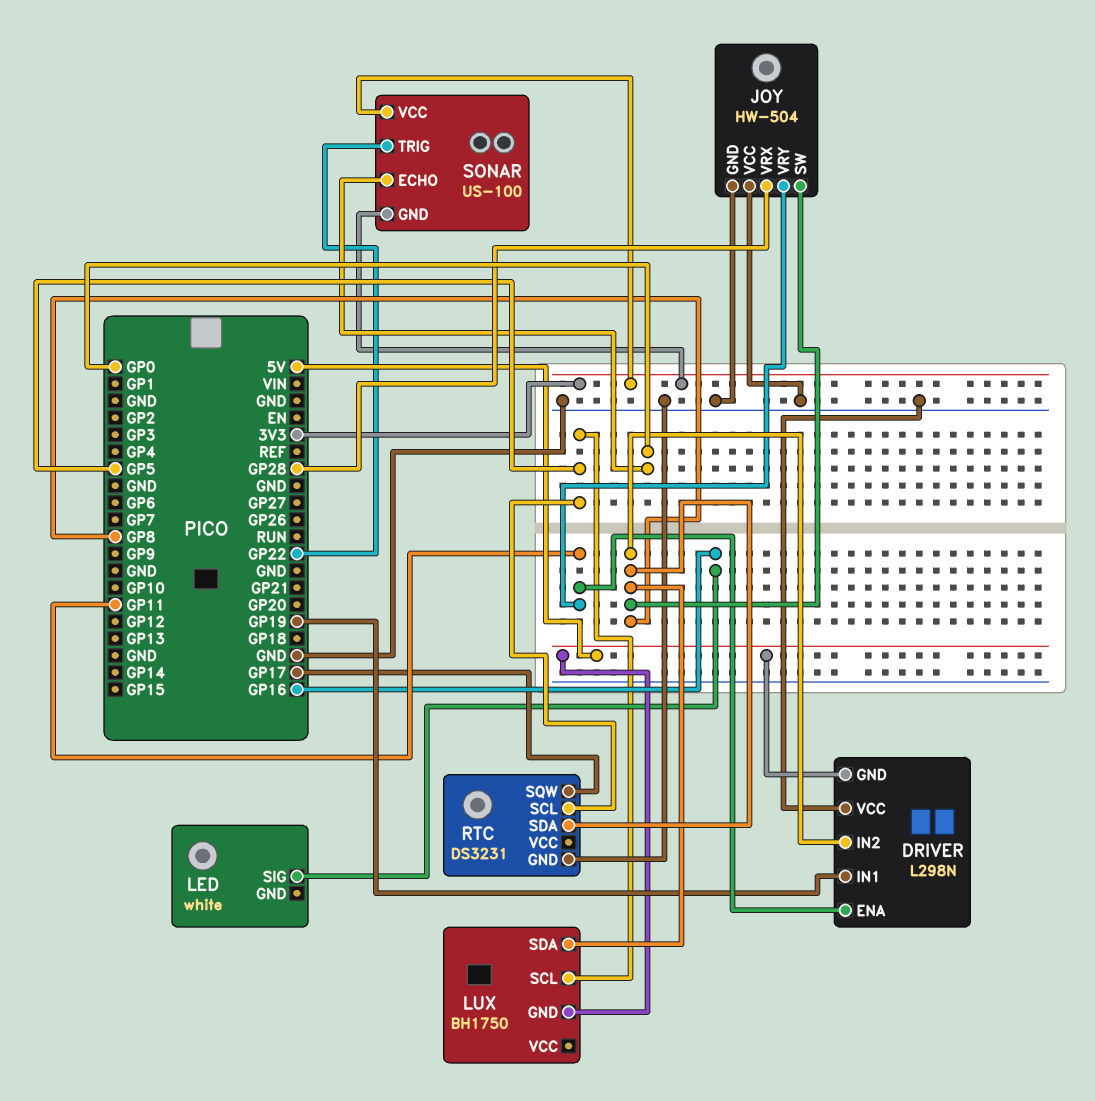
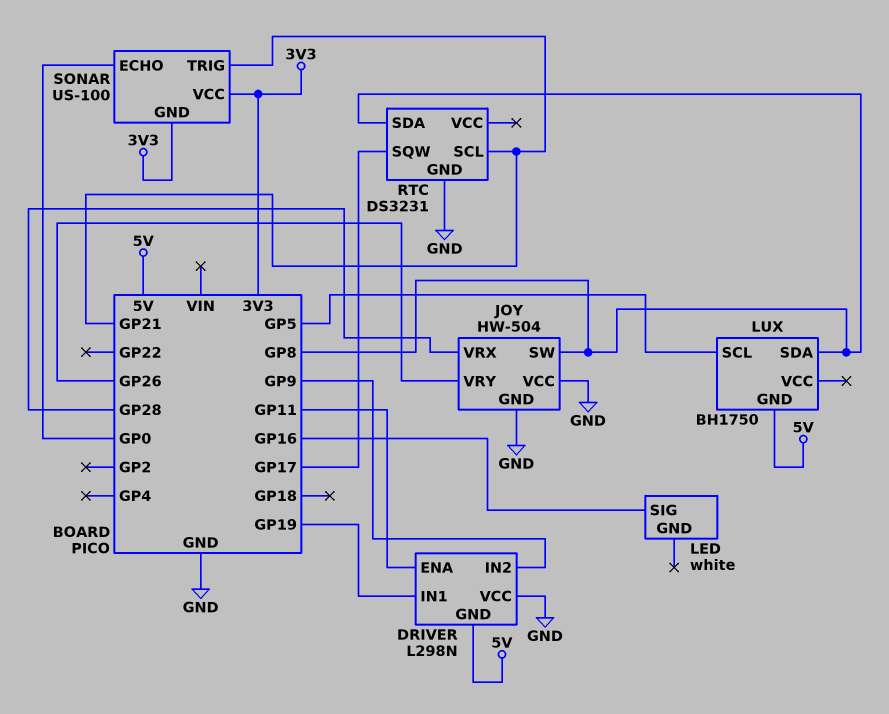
DRIVER pin IN2: GP8 -> GP9
JOY pin VRY: GP11 -> GP26
RTC pin SCL: GP5 -> GP21
SONAR pin TRIG: GP22 -> GP21

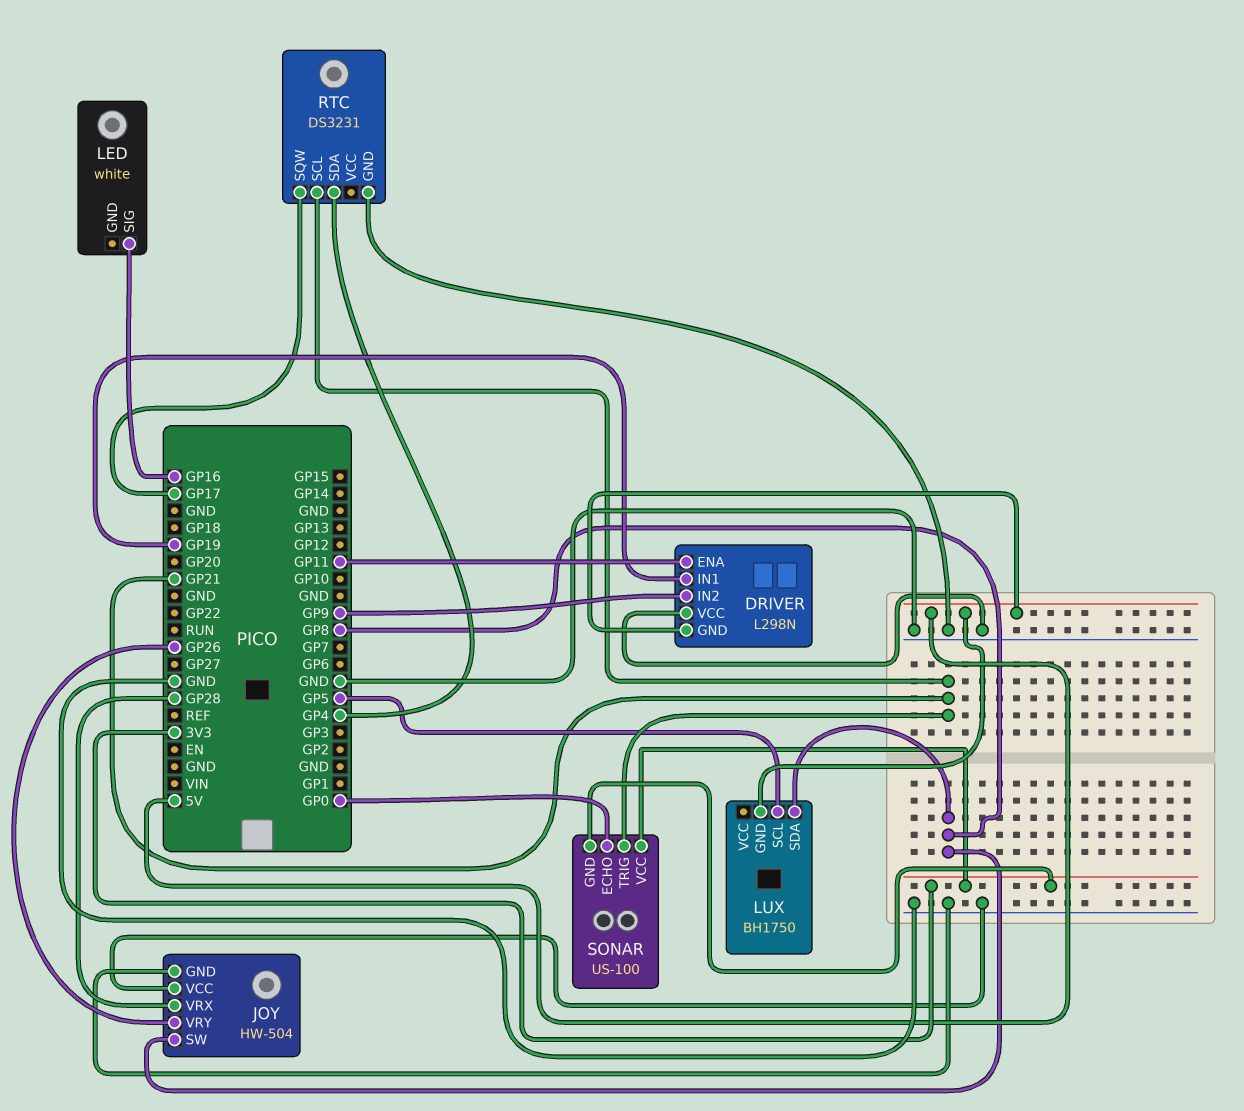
RTC pin SDA: GP8 -> GP4

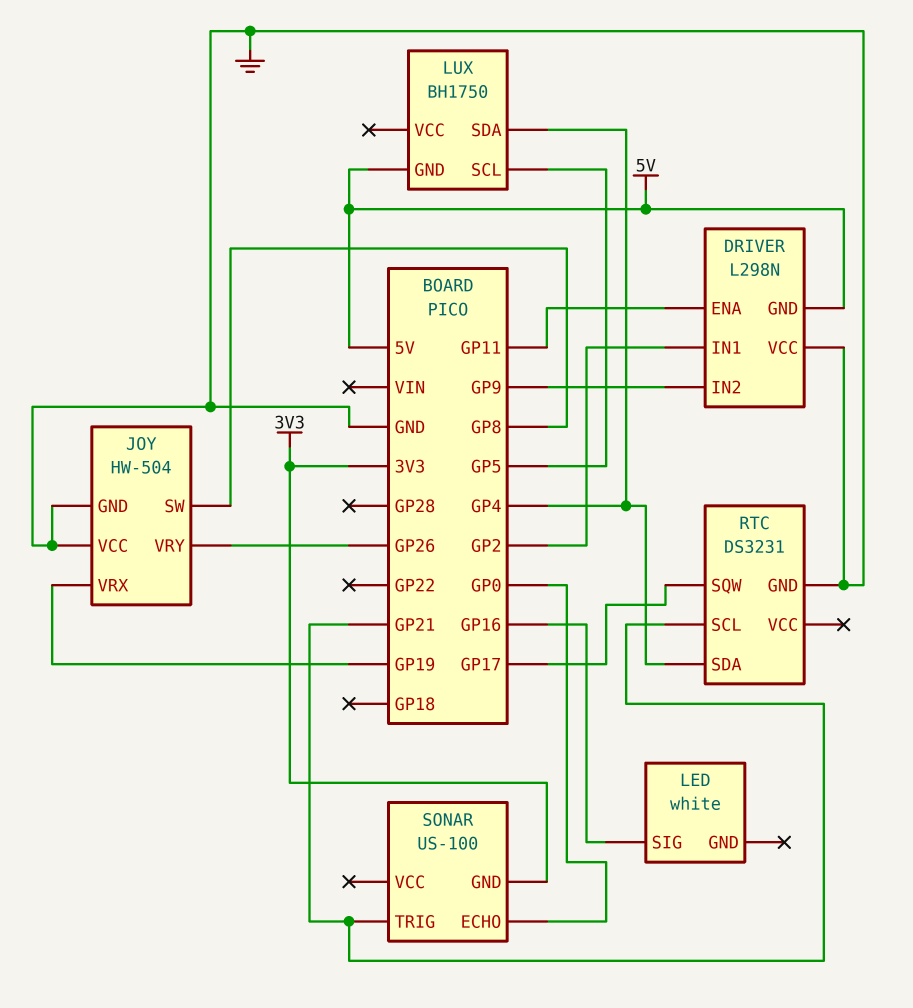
DRIVER pin IN1: GP19 -> GP2
JOY pin VRX: GP28 -> GP19
LUX pin SDA: GP8 -> GP4
SONAR pin VCC: 3V3 -> none

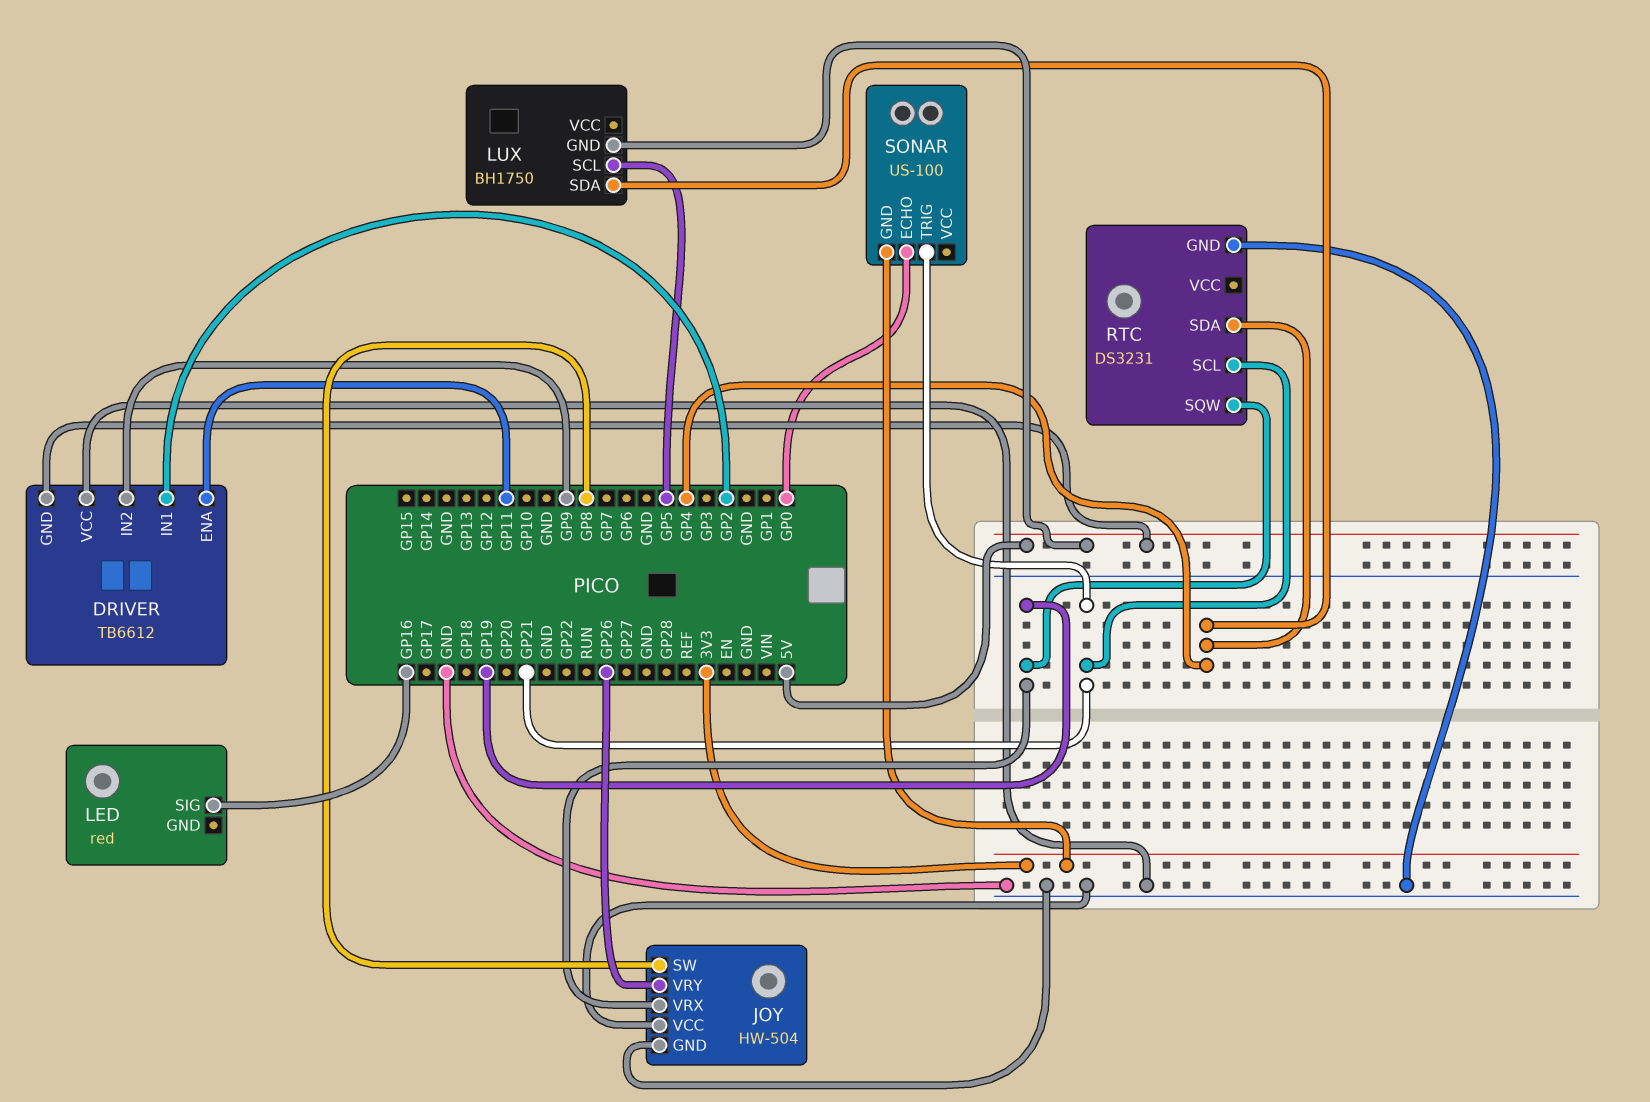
DRIVER: L298N -> TB6612
LED: white -> red
RTC pin SQW: GP17 -> GP19

